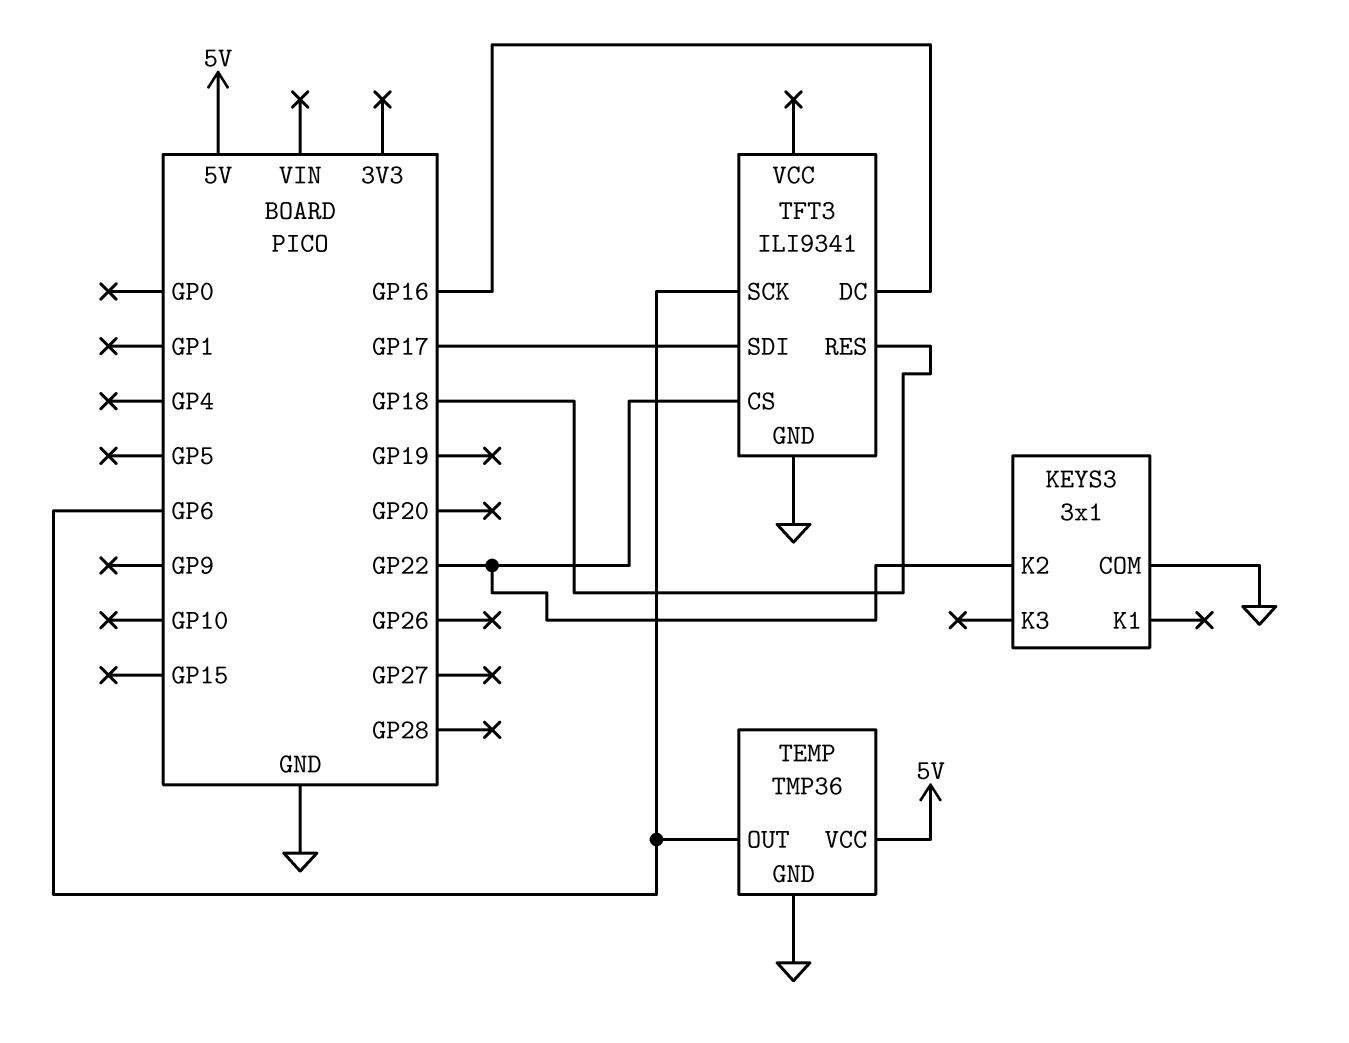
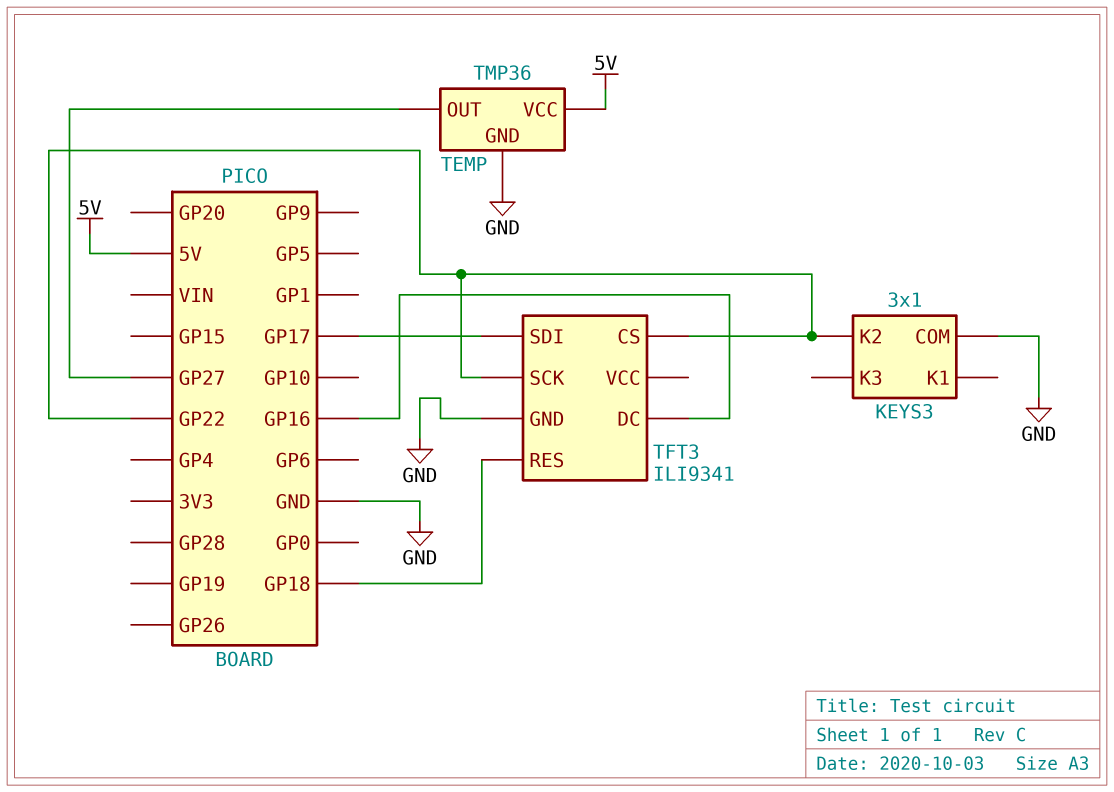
TEMP pin OUT: GP6 -> GP27
TFT3 pin SCK: GP6 -> GP22

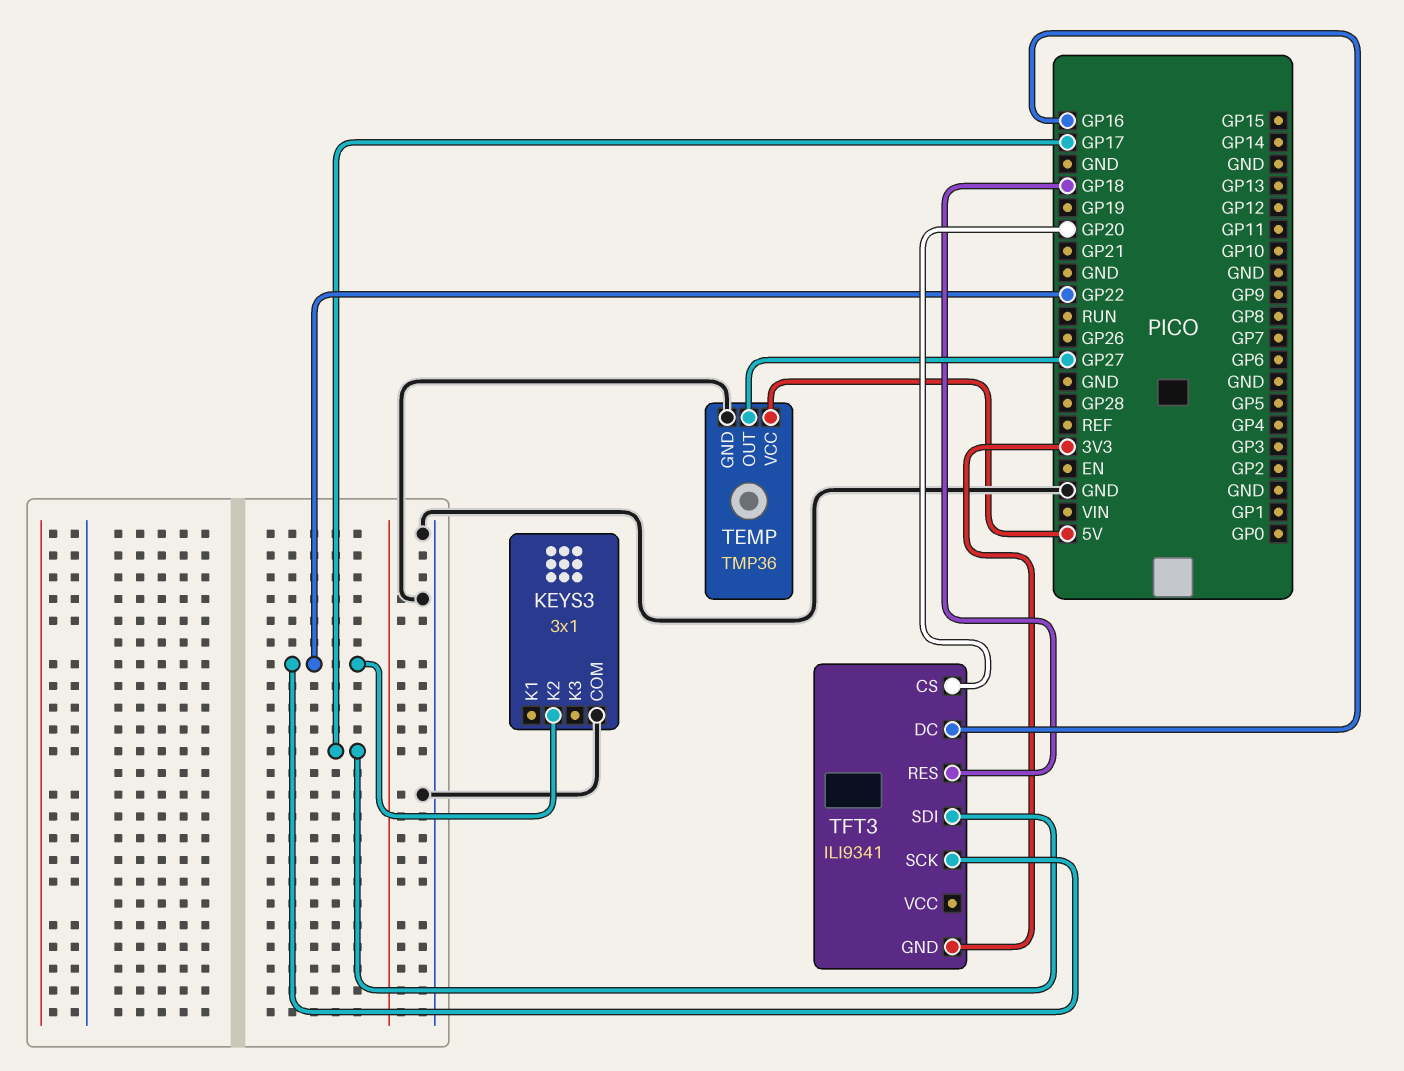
TFT3 pin CS: GP22 -> GP20
TFT3 pin GND: GND -> 3V3

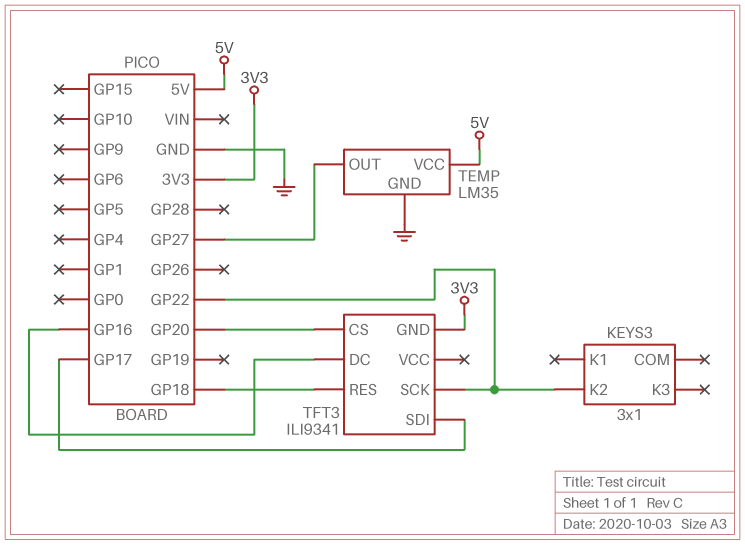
KEYS3 pin COM: GND -> none
TEMP: TMP36 -> LM35

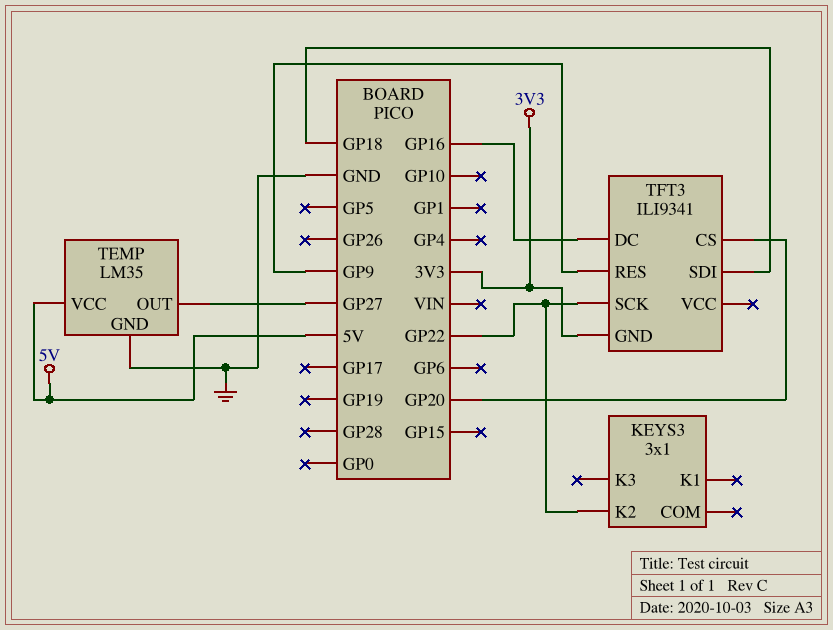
TFT3 pin RES: GP18 -> GP9
TFT3 pin SDI: GP17 -> GP18

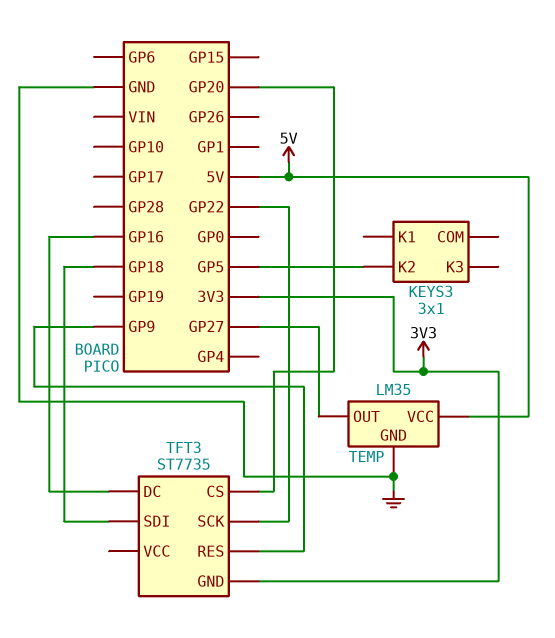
KEYS3 pin K2: GP22 -> GP5
TFT3: ILI9341 -> ST7735

